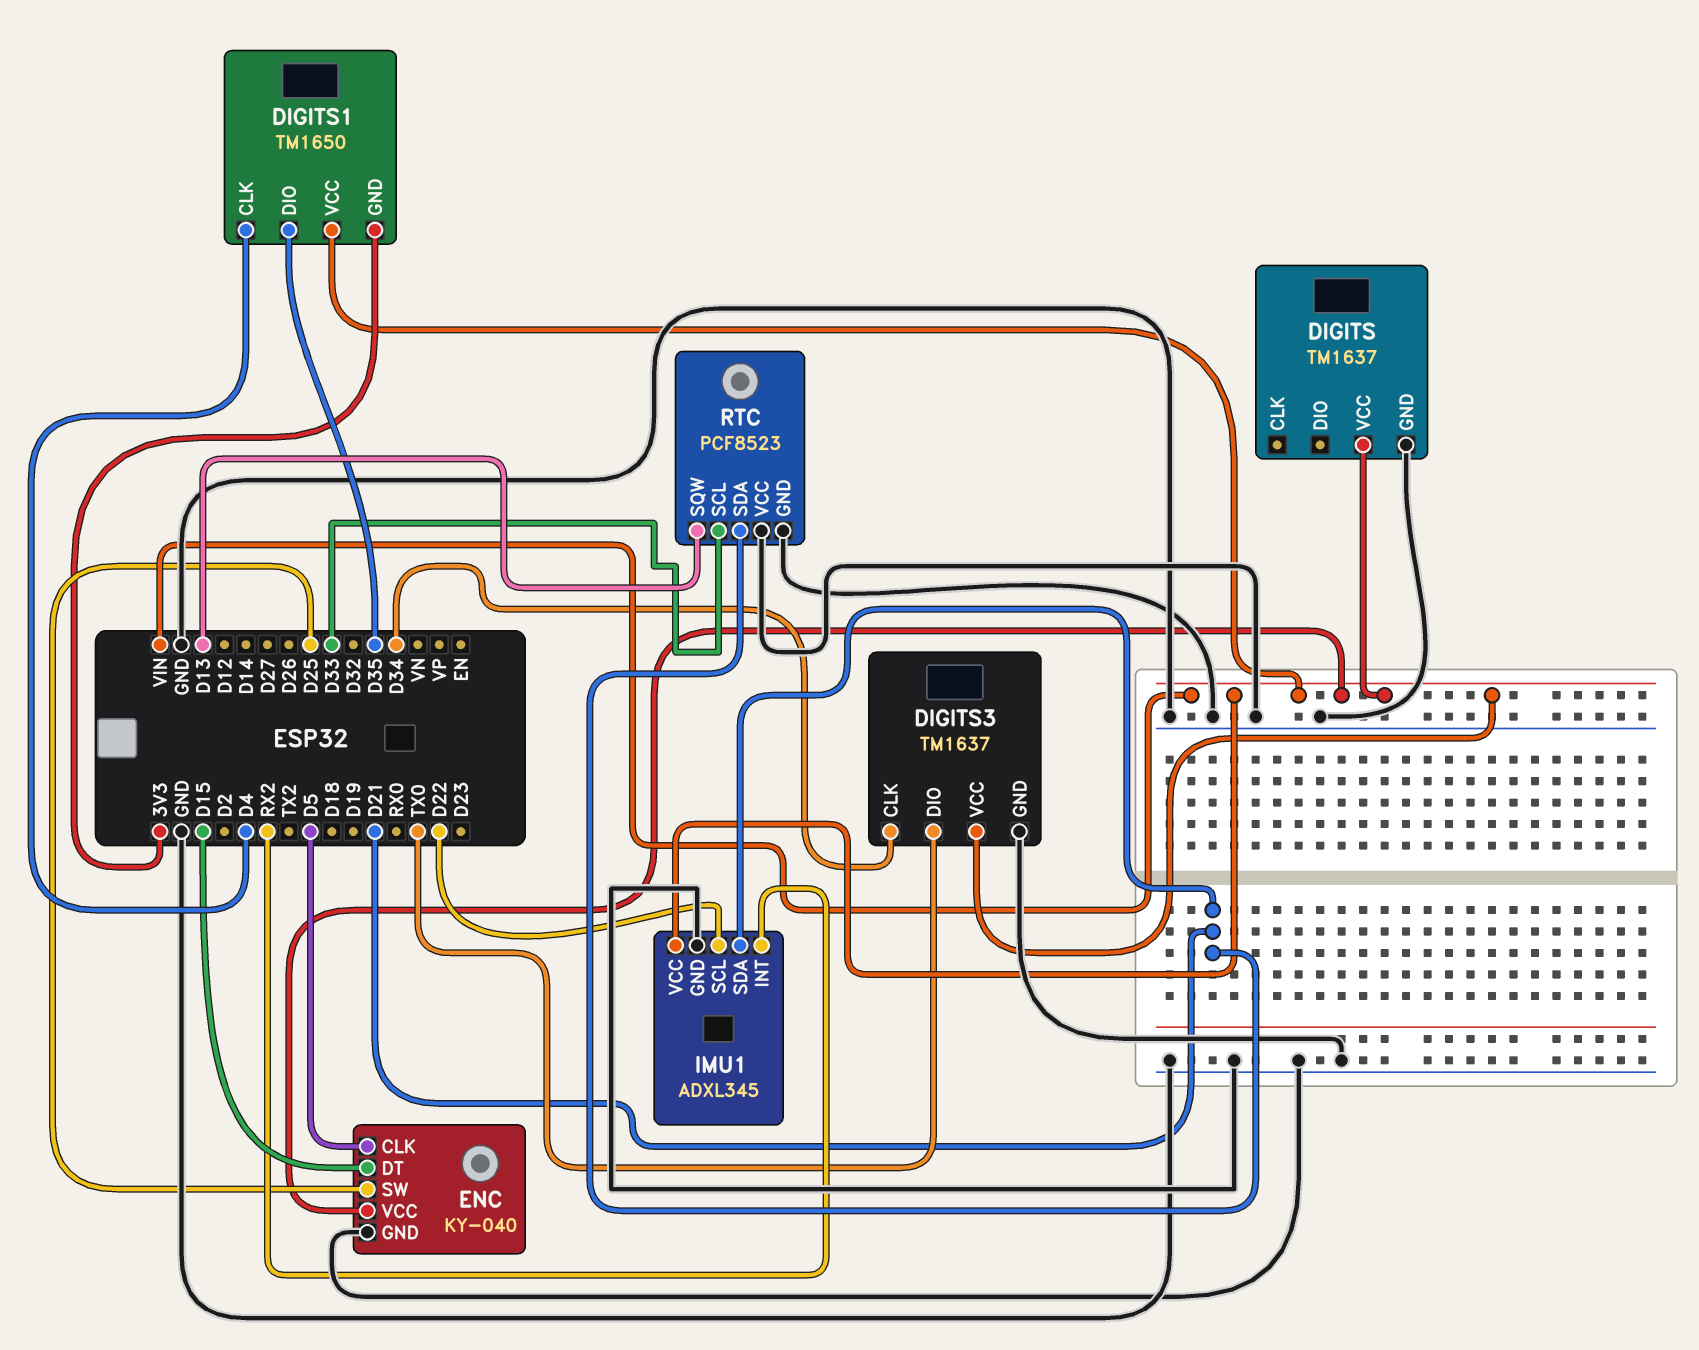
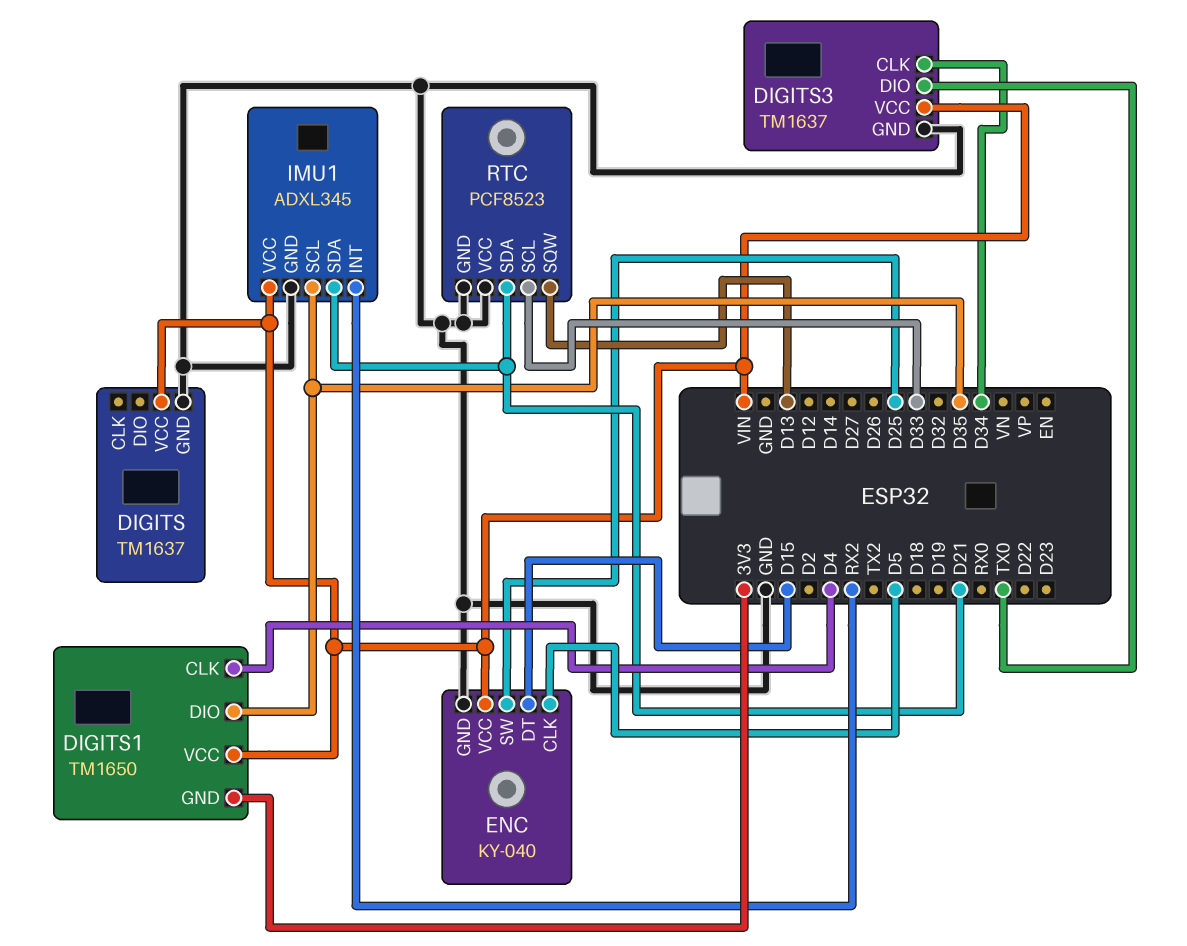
IMU1 pin SCL: D22 -> D35

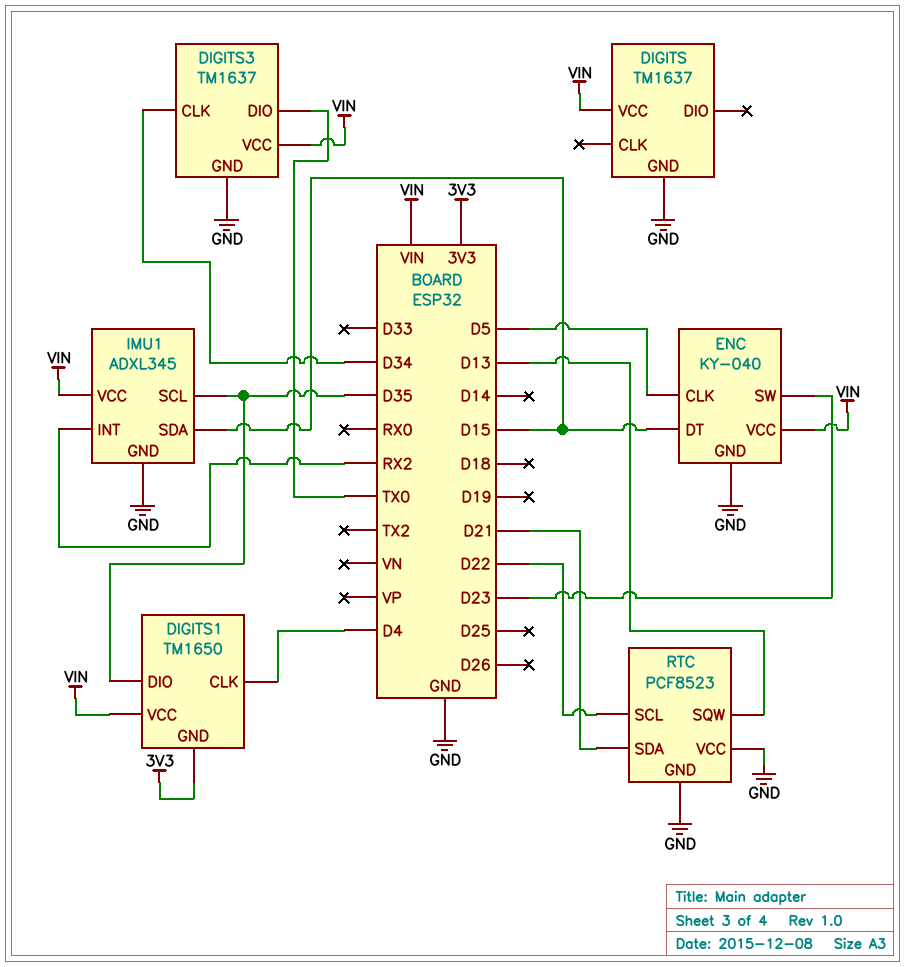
ENC pin SW: D25 -> D23
IMU1 pin SDA: D21 -> D15
RTC pin SCL: D33 -> D22

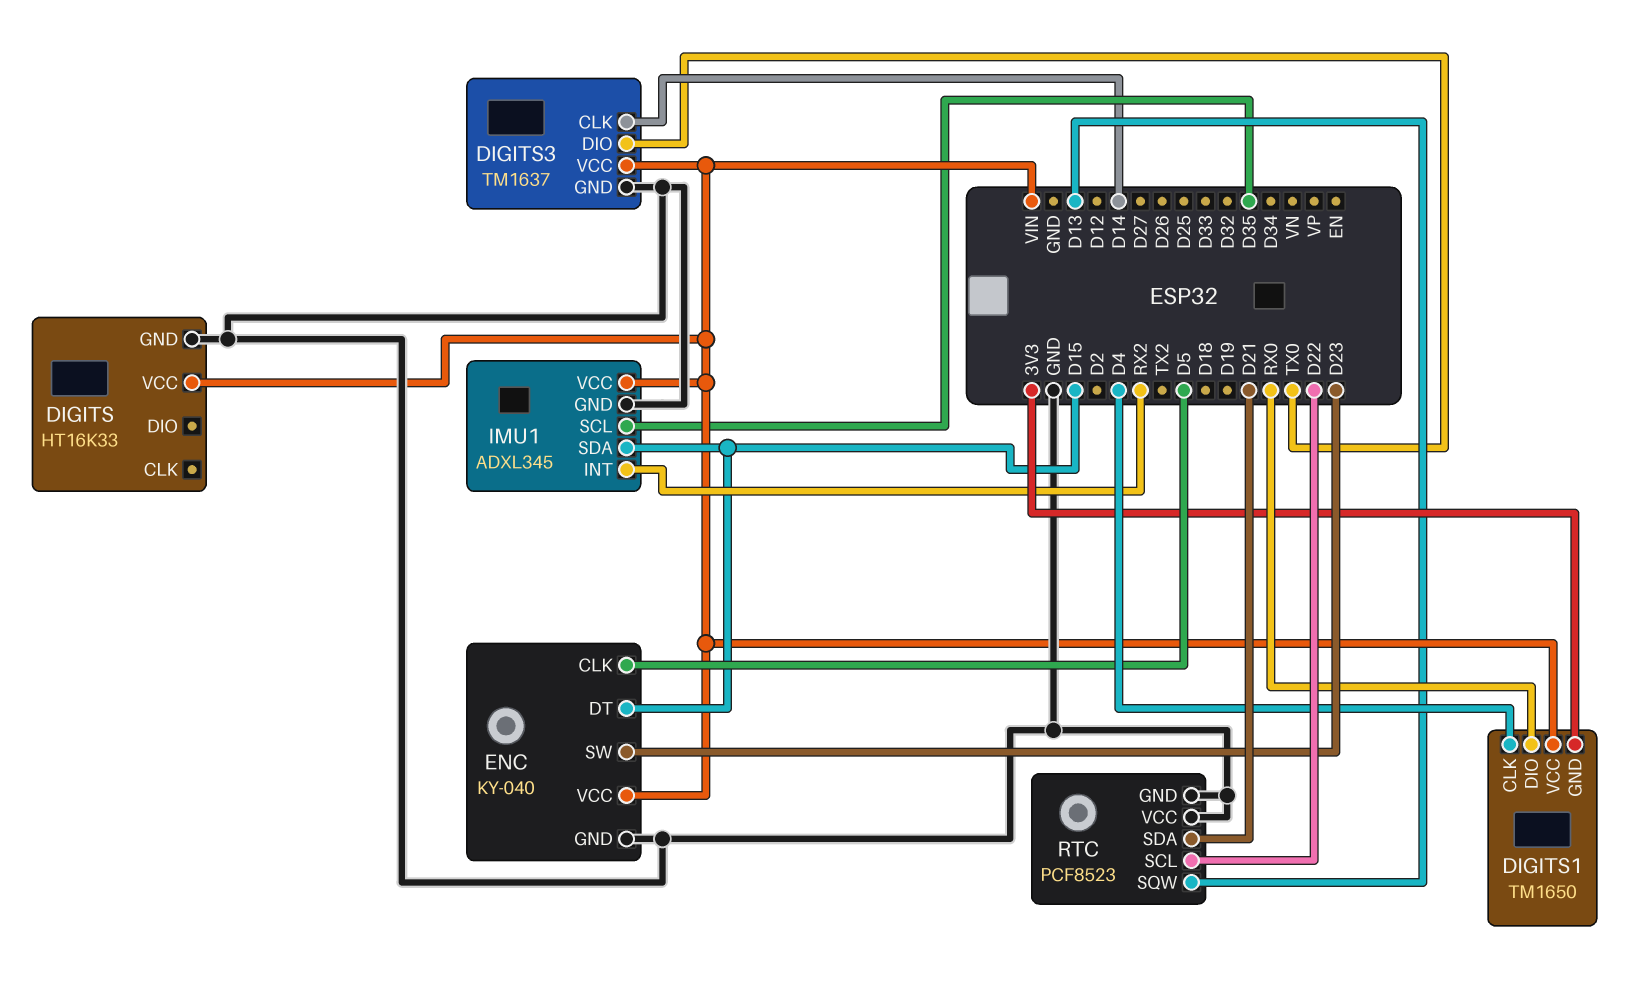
DIGITS: TM1637 -> HT16K33
DIGITS1 pin DIO: D35 -> RX0
DIGITS3 pin CLK: D34 -> D14

